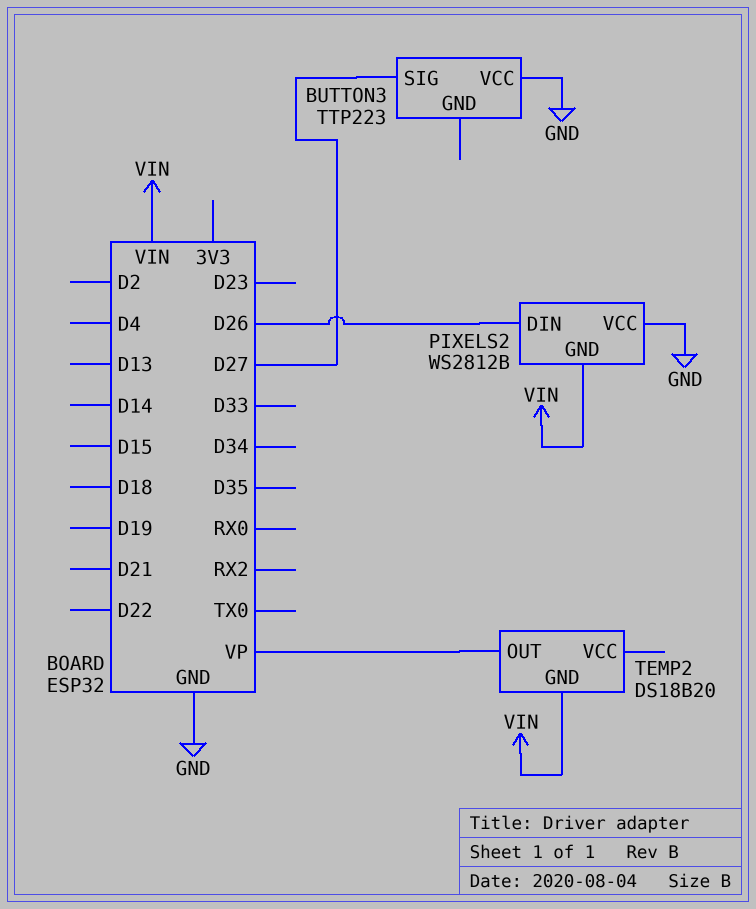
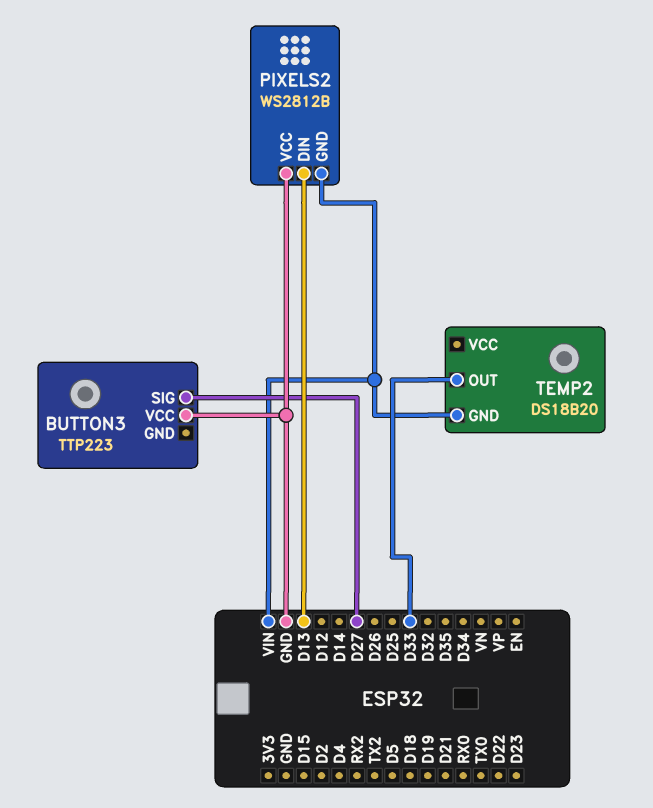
PIXELS2 pin DIN: D26 -> D13
TEMP2 pin OUT: VP -> D33

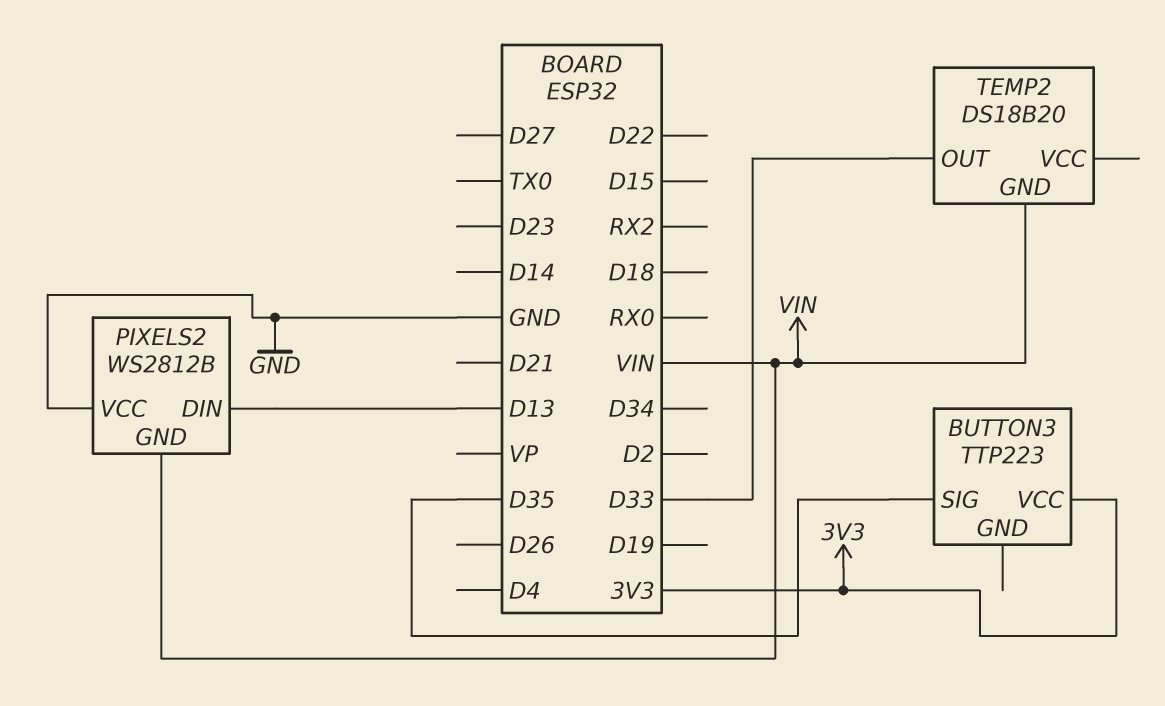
BUTTON3 pin SIG: D27 -> D35
BUTTON3 pin VCC: GND -> 3V3

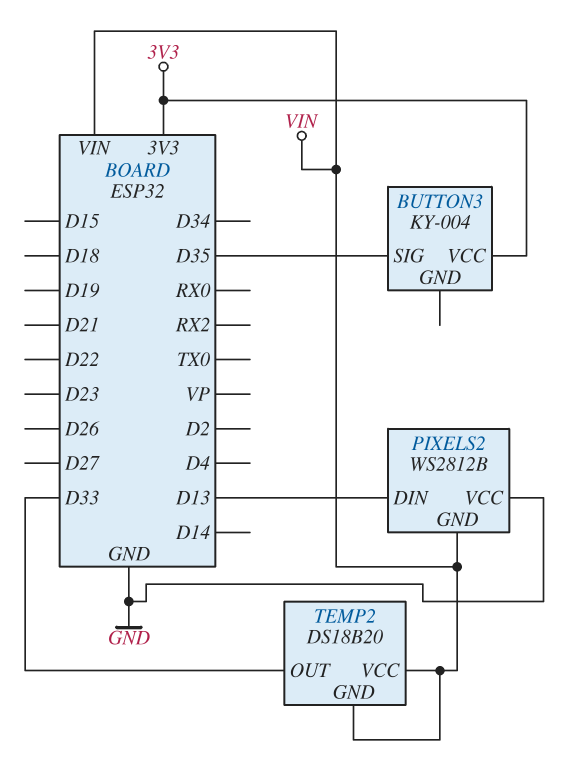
BUTTON3: TTP223 -> KY-004
TEMP2 pin VCC: none -> VIN

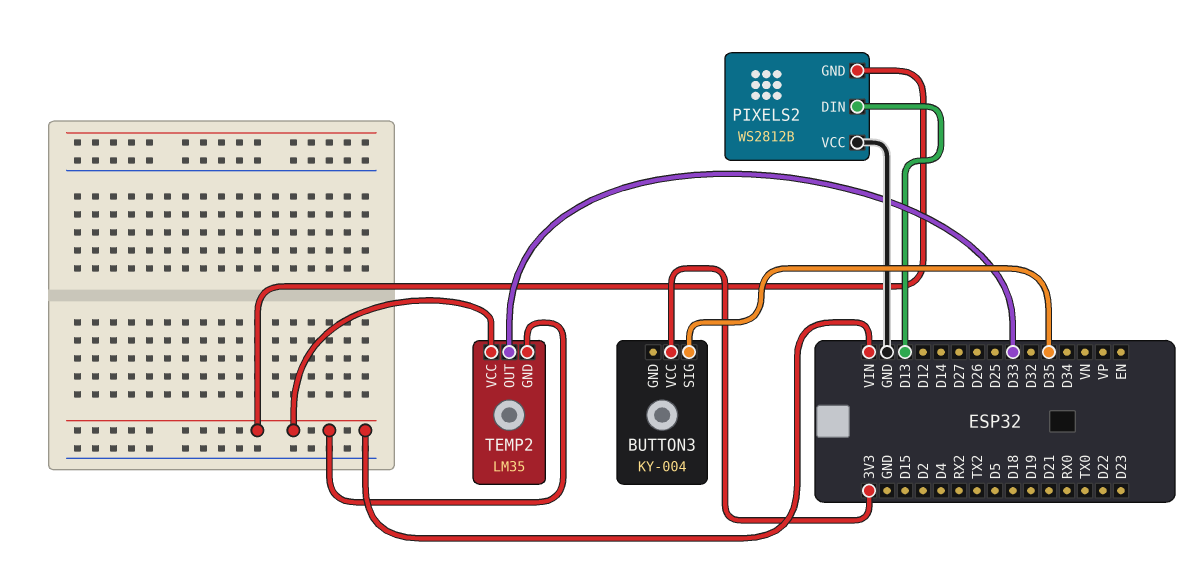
TEMP2: DS18B20 -> LM35

